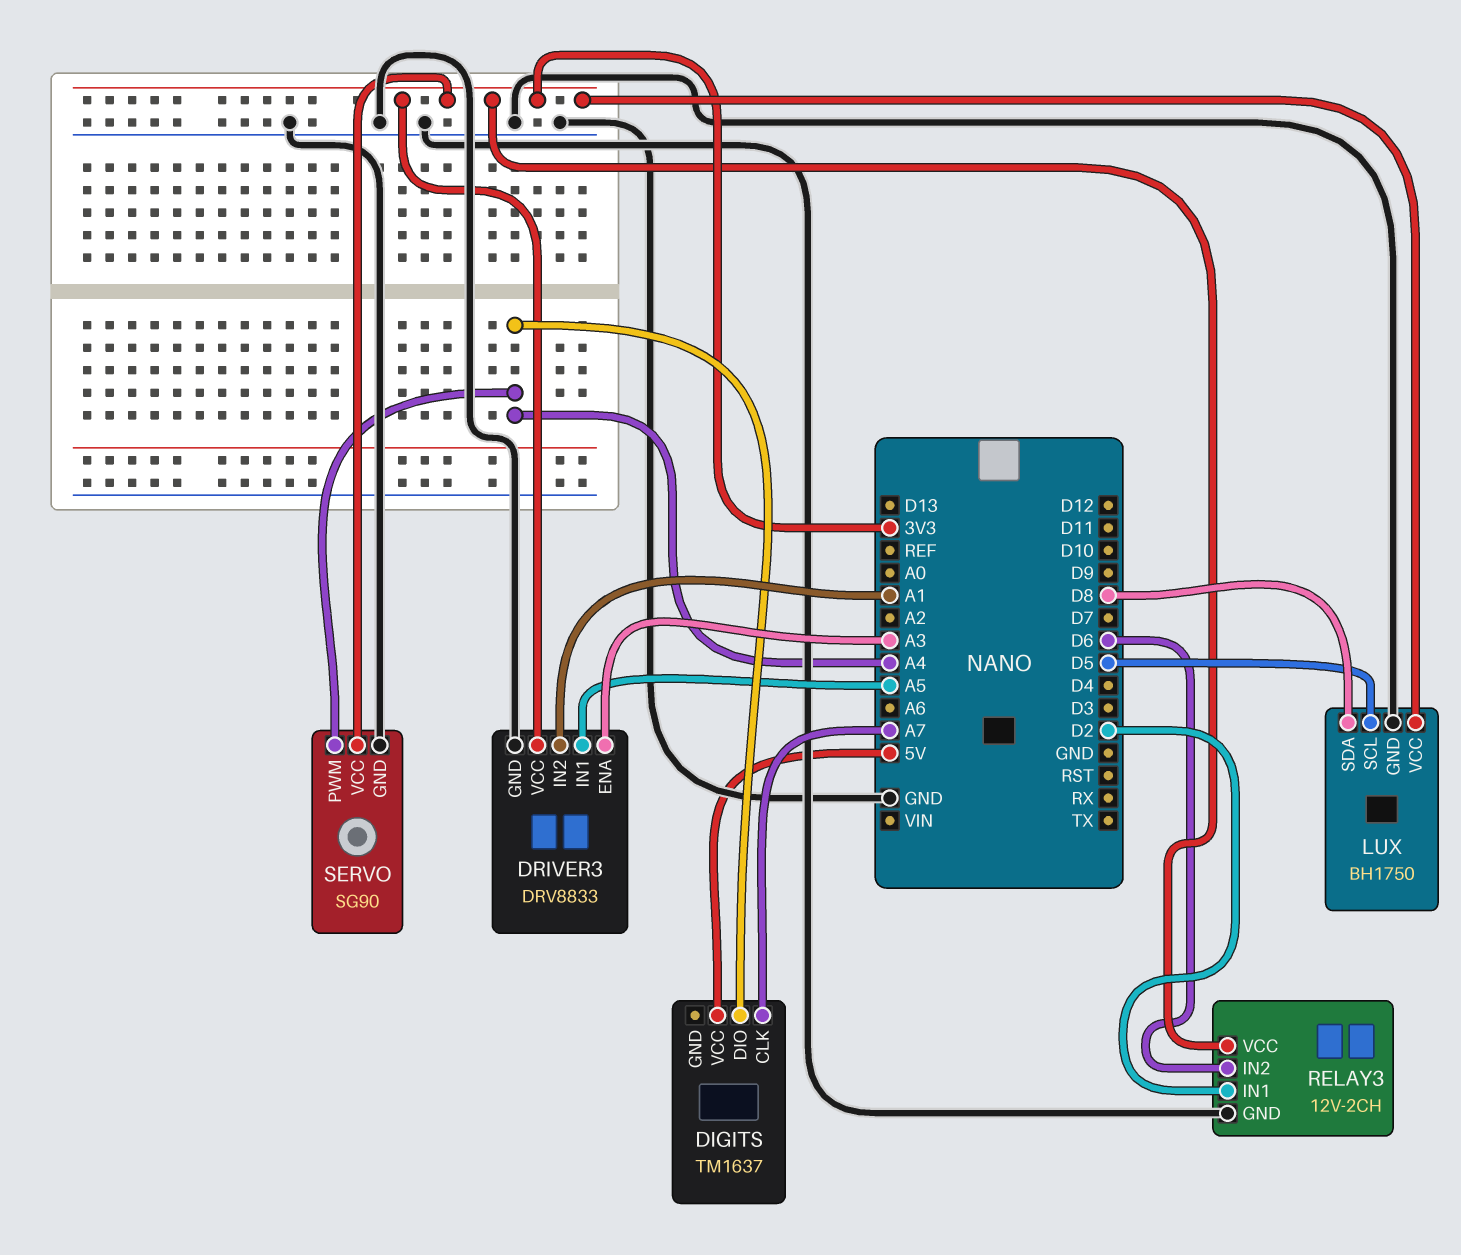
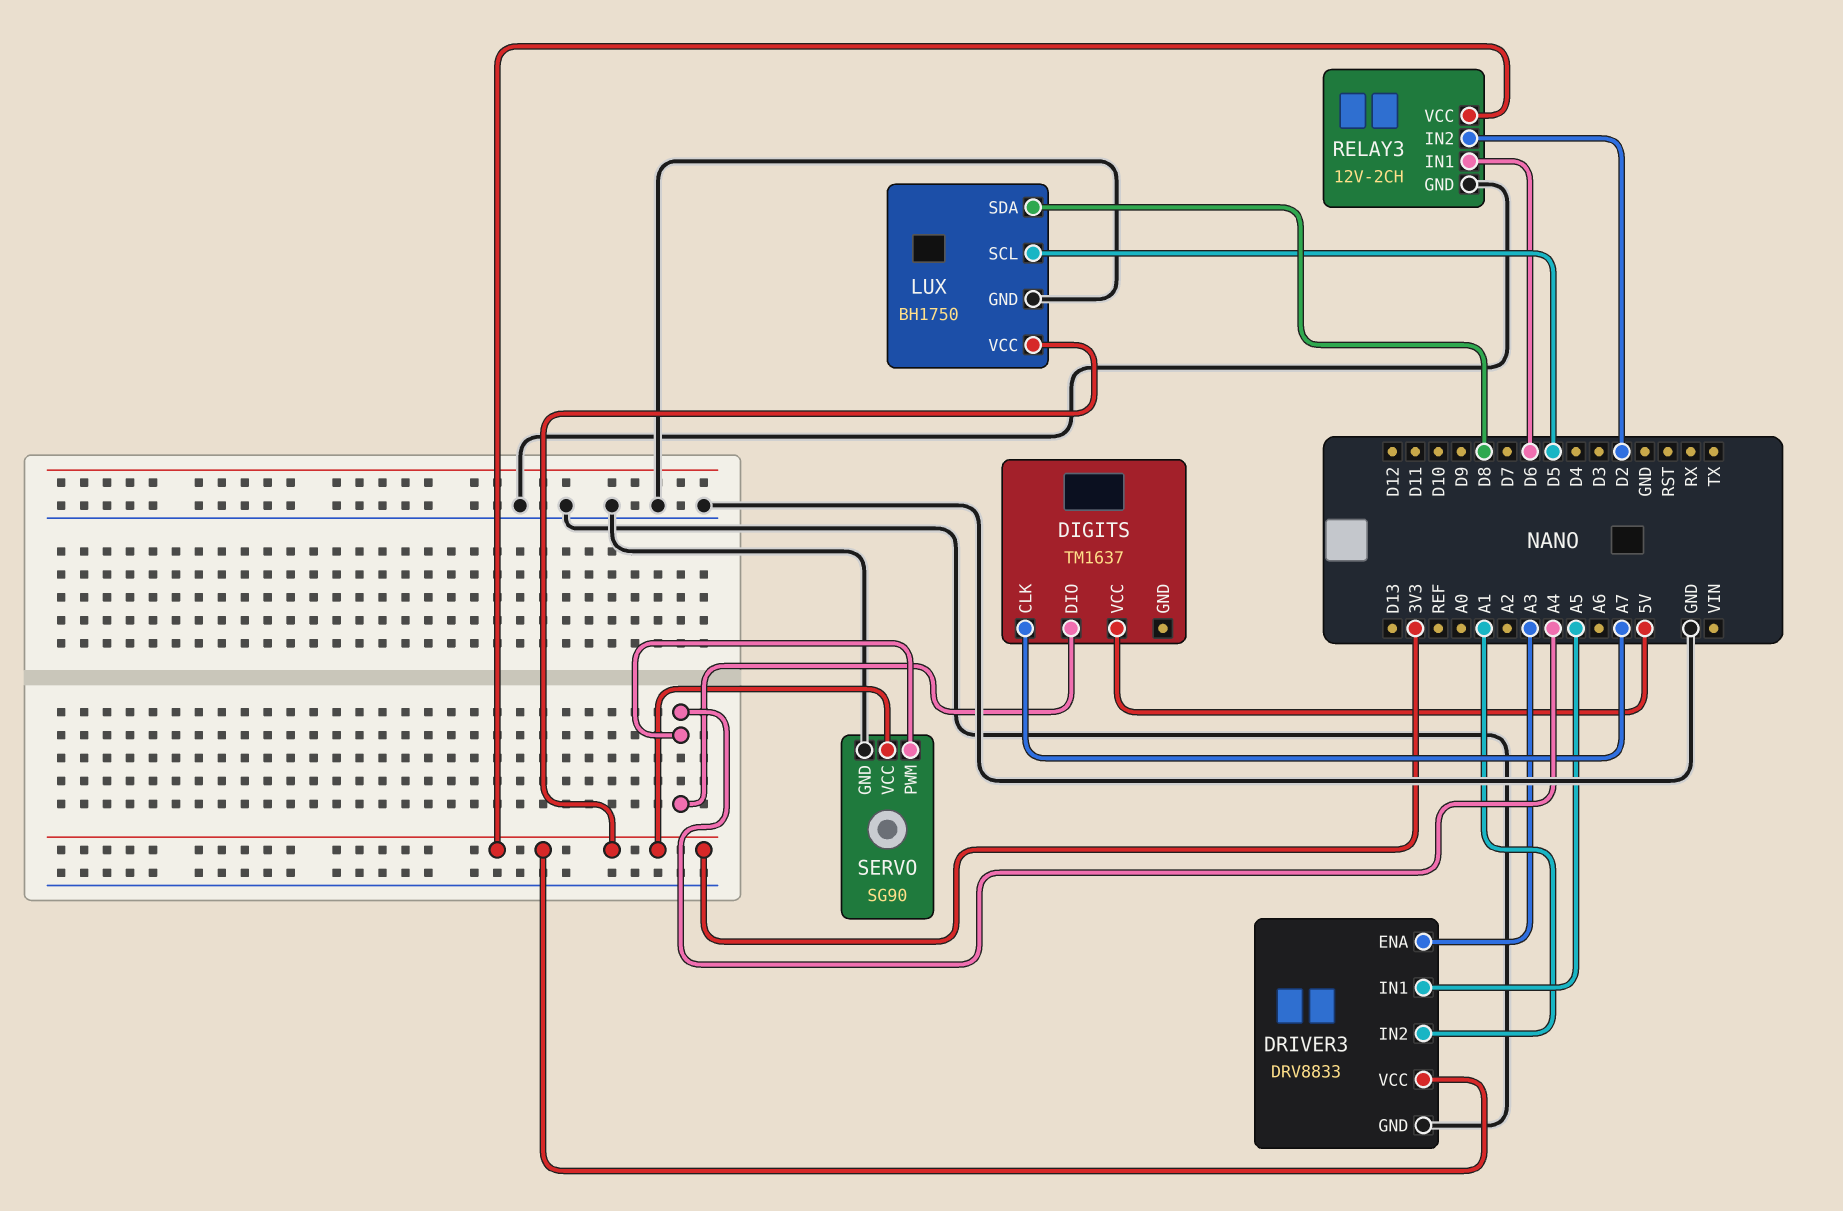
RELAY3 pin IN1: D2 -> D6
RELAY3 pin IN2: D6 -> D2

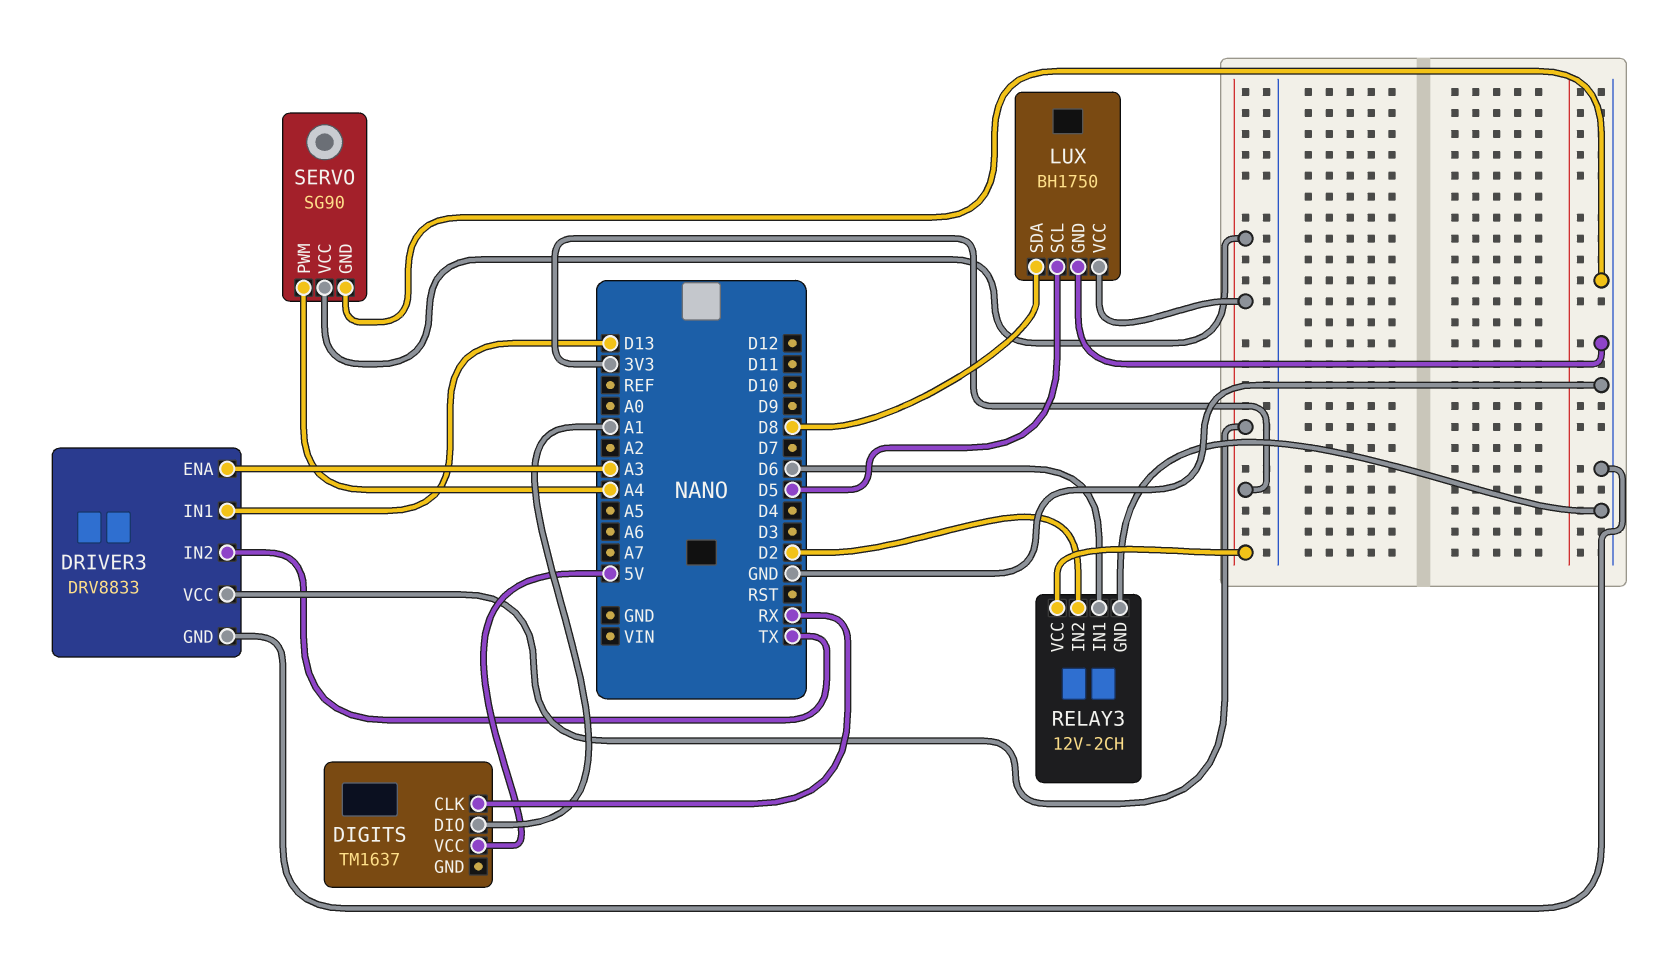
DIGITS pin CLK: A7 -> RX
DIGITS pin DIO: A4 -> A1
DRIVER3 pin IN1: A5 -> D13
DRIVER3 pin IN2: A1 -> TX

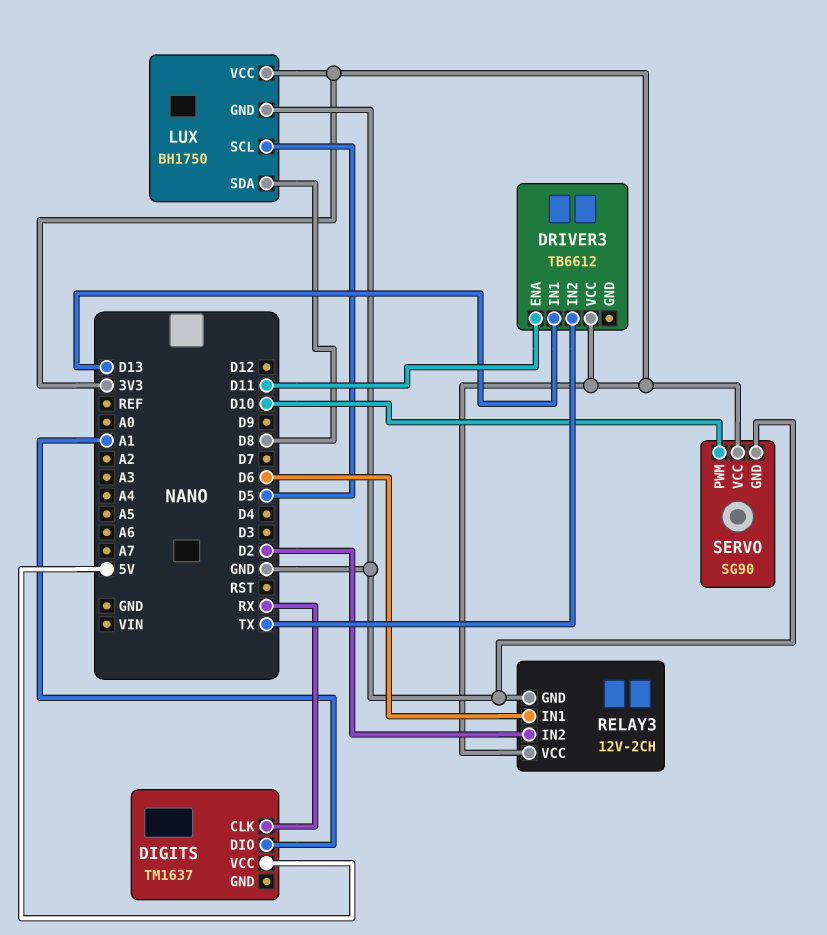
DRIVER3: DRV8833 -> TB6612
DRIVER3 pin ENA: A3 -> D11
DRIVER3 pin GND: GND -> none
SERVO pin PWM: A4 -> D10

